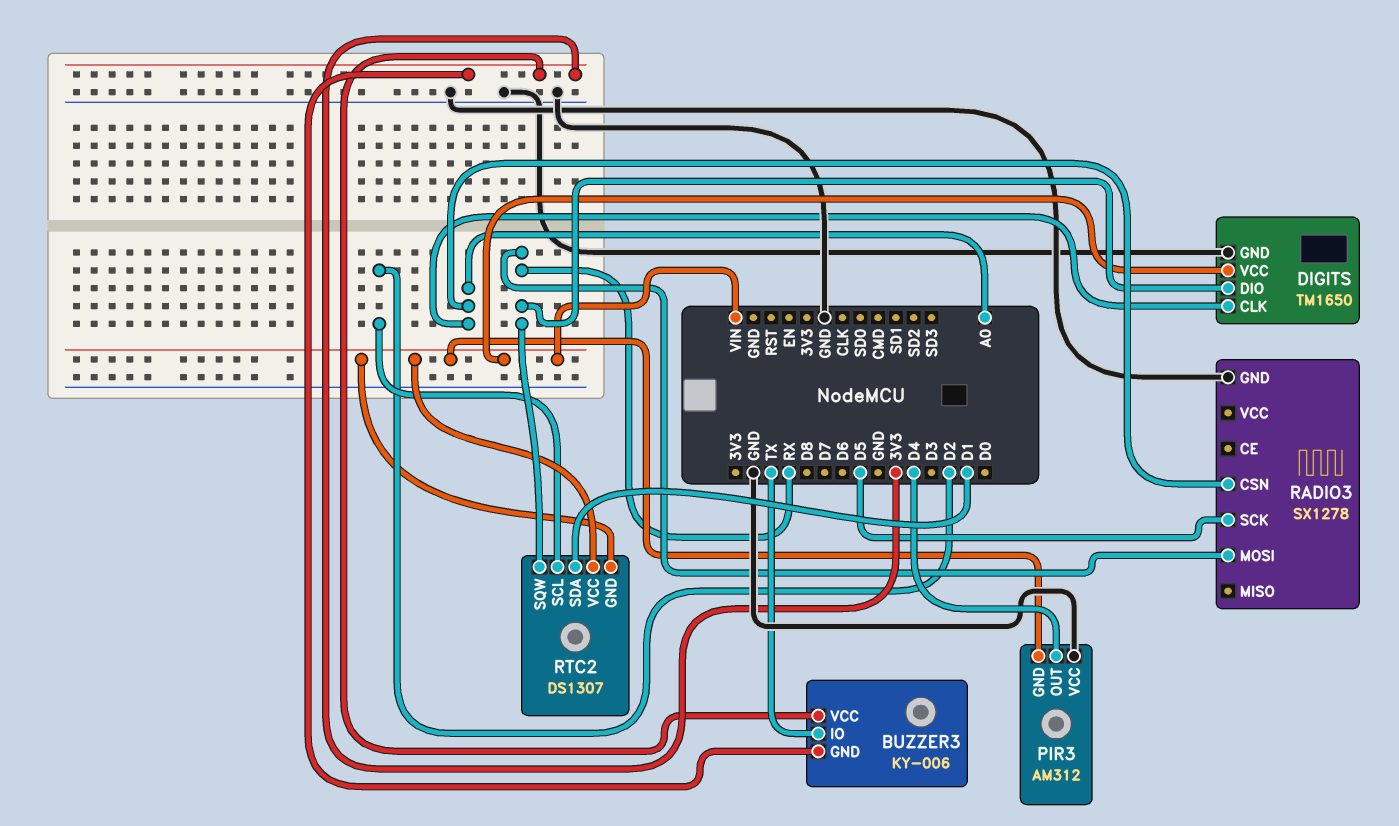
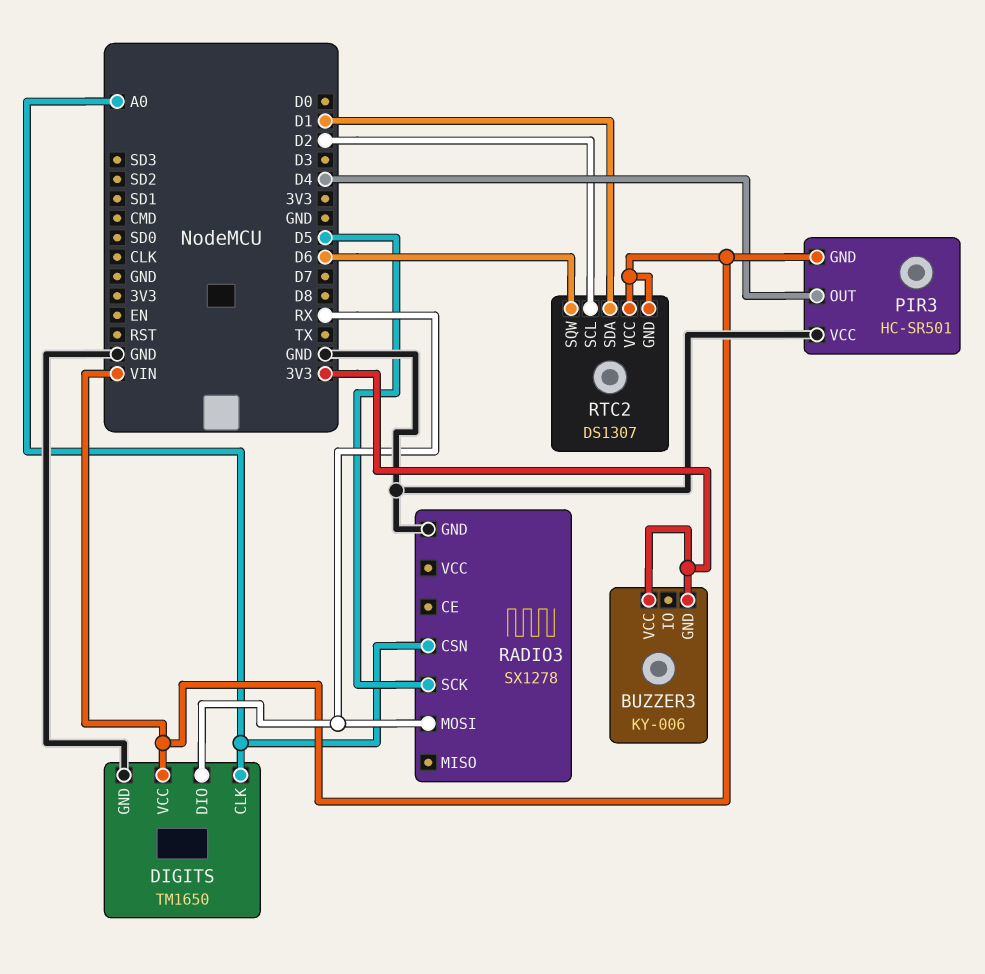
BUZZER3 pin IO: TX -> none
PIR3: AM312 -> HC-SR501
RTC2 pin SQW: RX -> D6

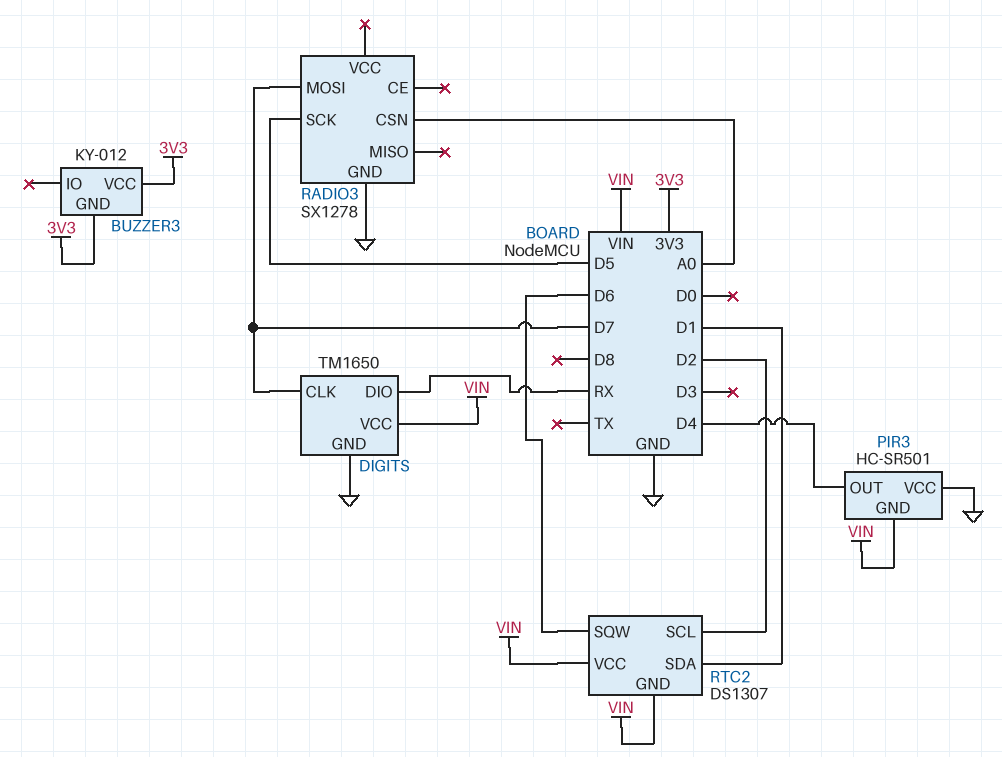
BUZZER3: KY-006 -> KY-012
DIGITS pin CLK: A0 -> D7
RADIO3 pin MOSI: RX -> D7

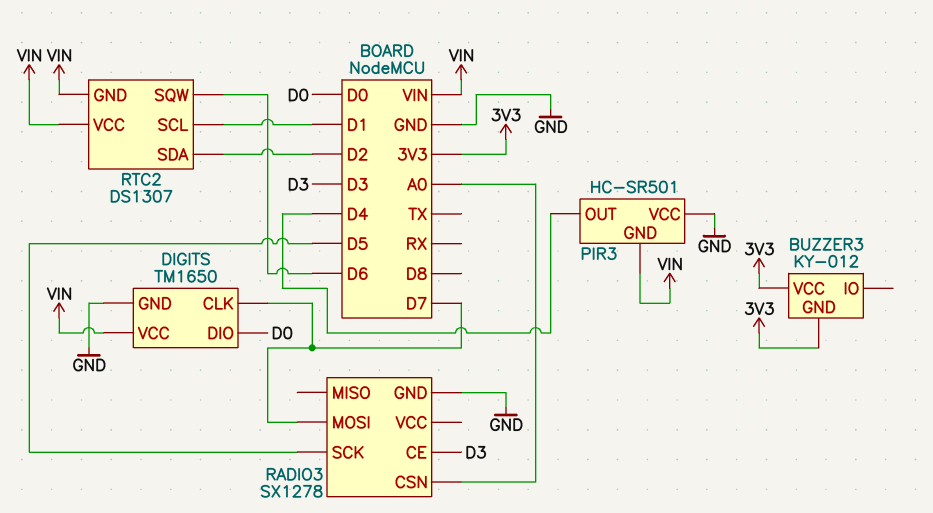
DIGITS pin DIO: RX -> D0
RADIO3 pin CE: none -> D3
RTC2 pin SCL: D2 -> D1
RTC2 pin SDA: D1 -> D2

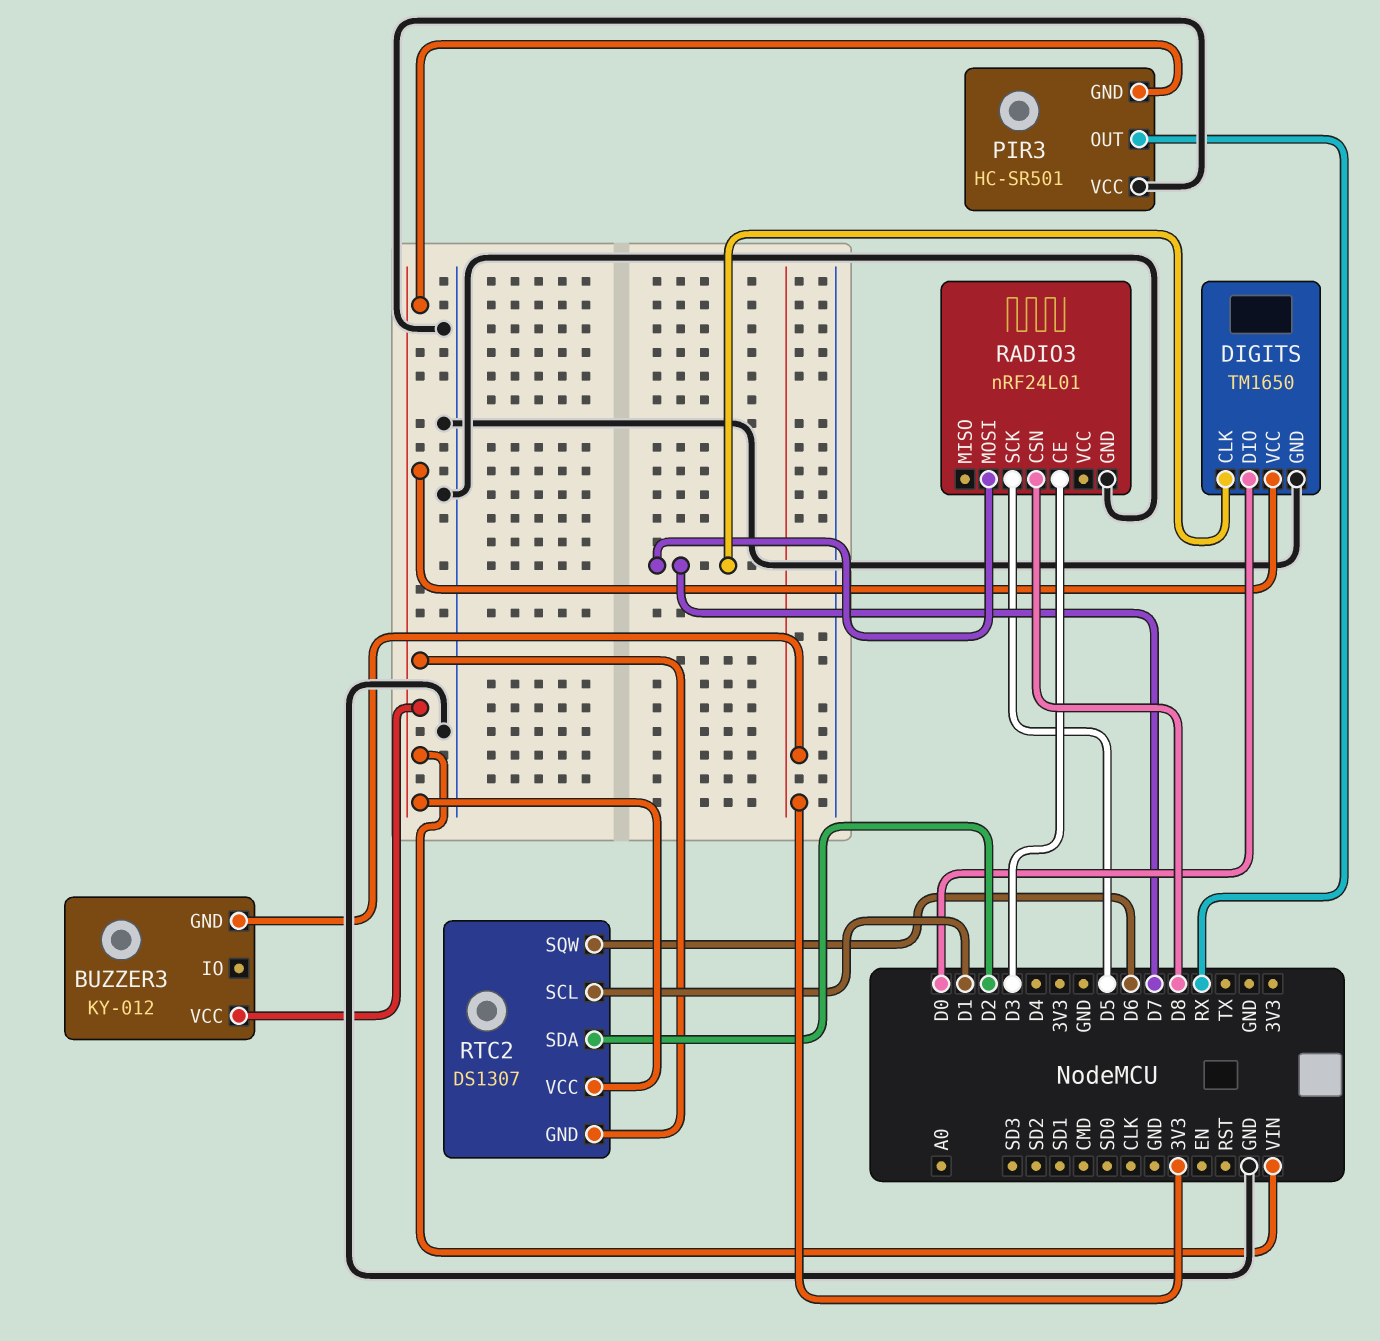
BUZZER3 pin VCC: 3V3 -> VIN
PIR3 pin OUT: D4 -> RX
RADIO3: SX1278 -> nRF24L01
RADIO3 pin CSN: A0 -> D8

